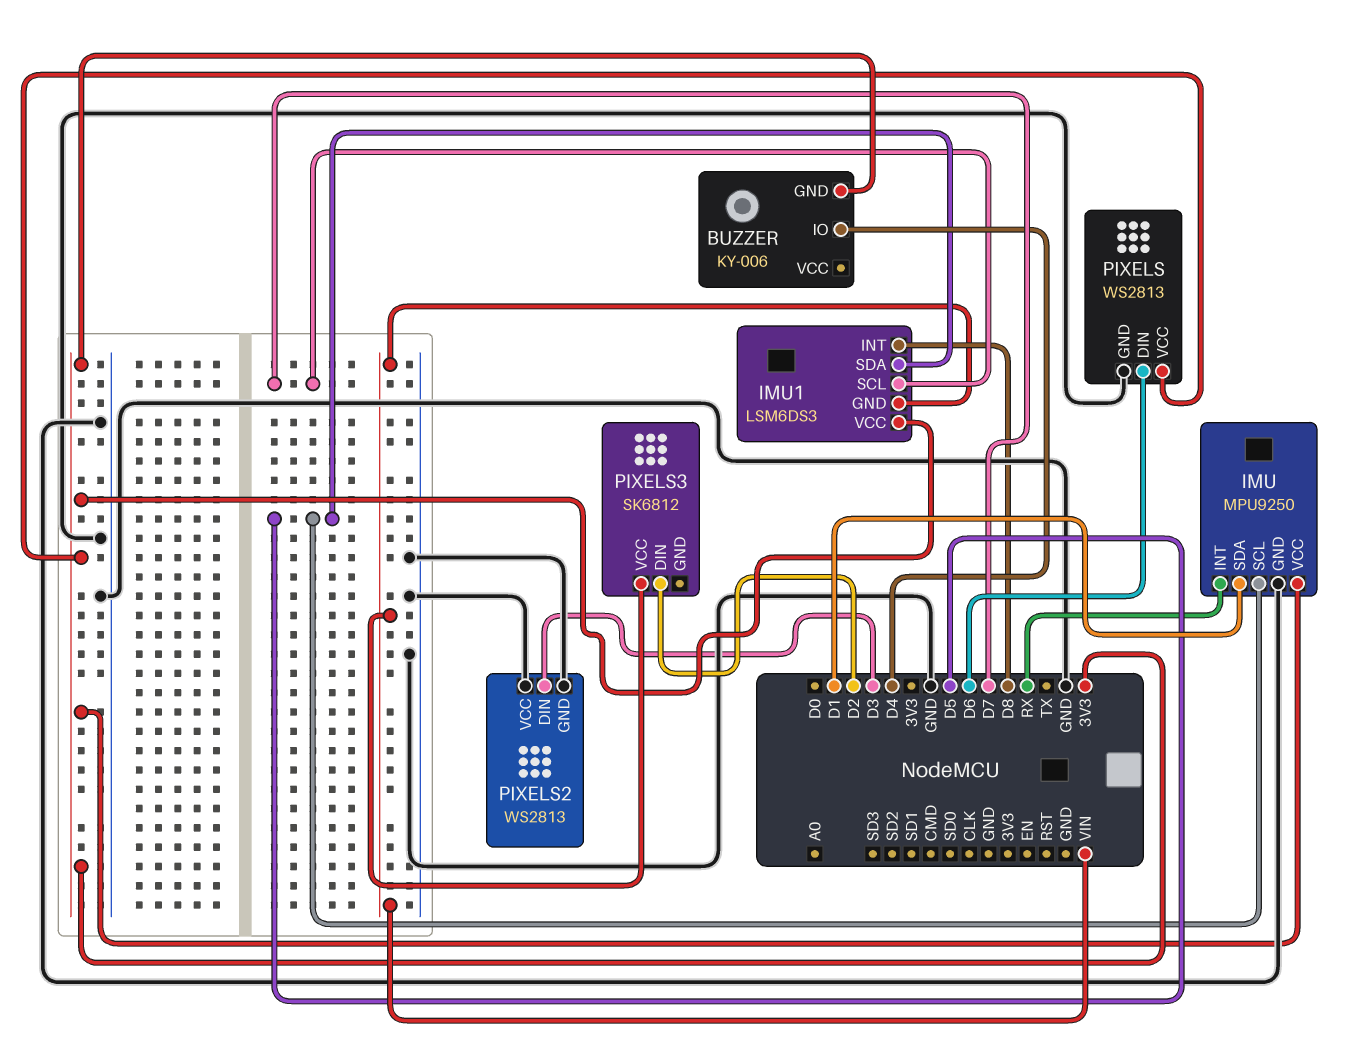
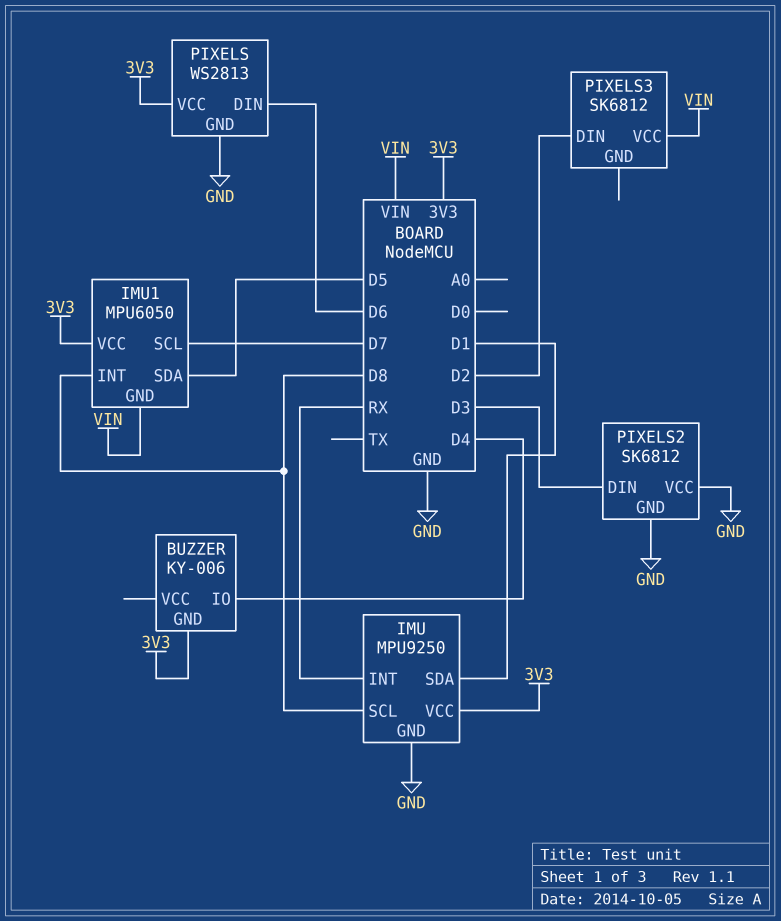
IMU pin SCL: D5 -> D8
IMU1: LSM6DS3 -> MPU6050
PIXELS2: WS2813 -> SK6812

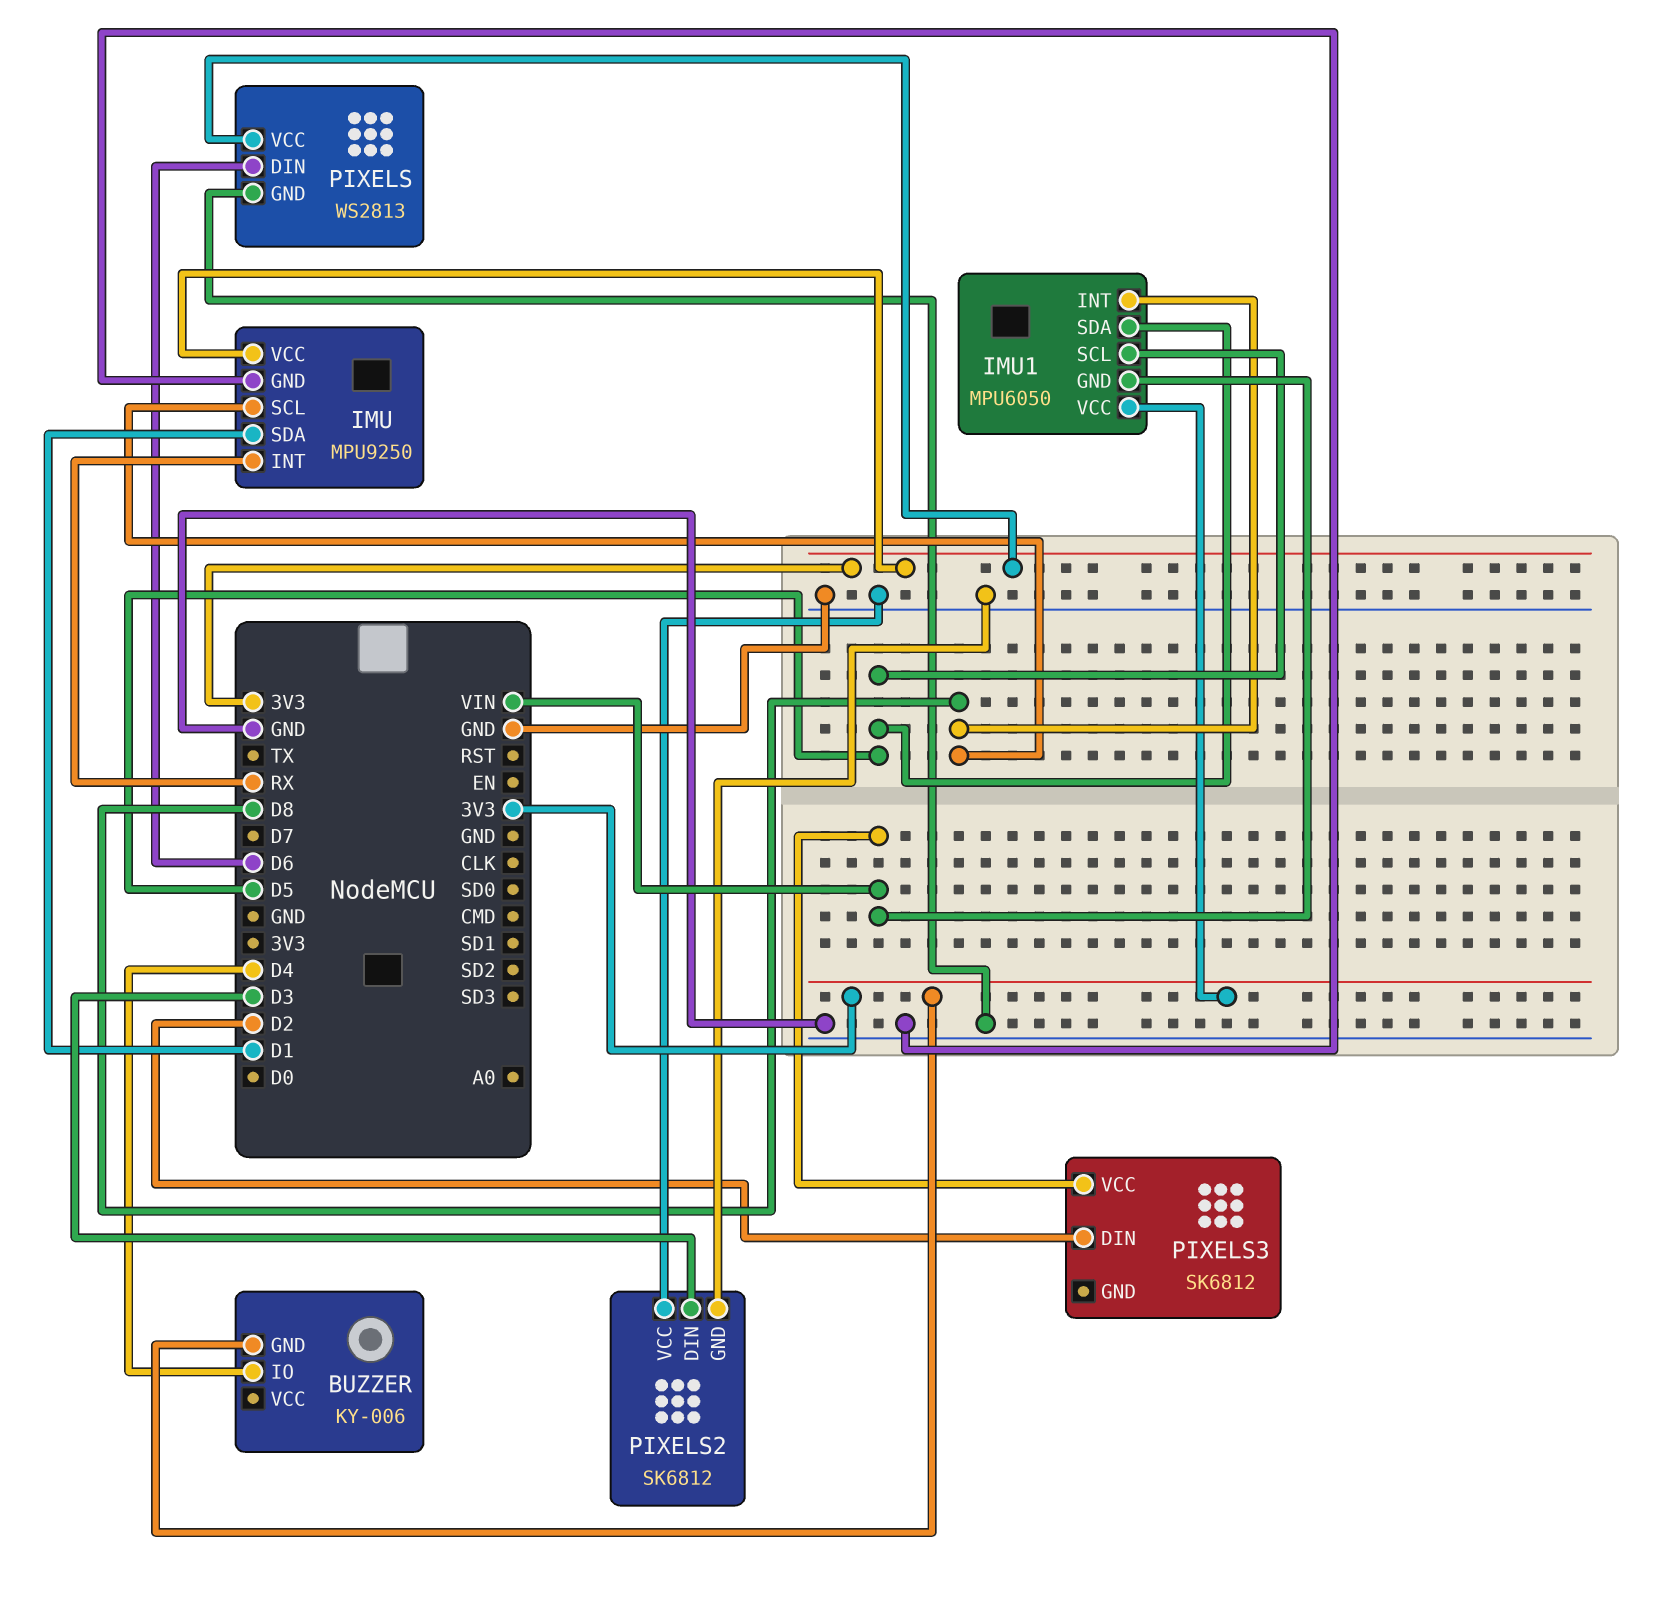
IMU1 pin SCL: D7 -> D5

